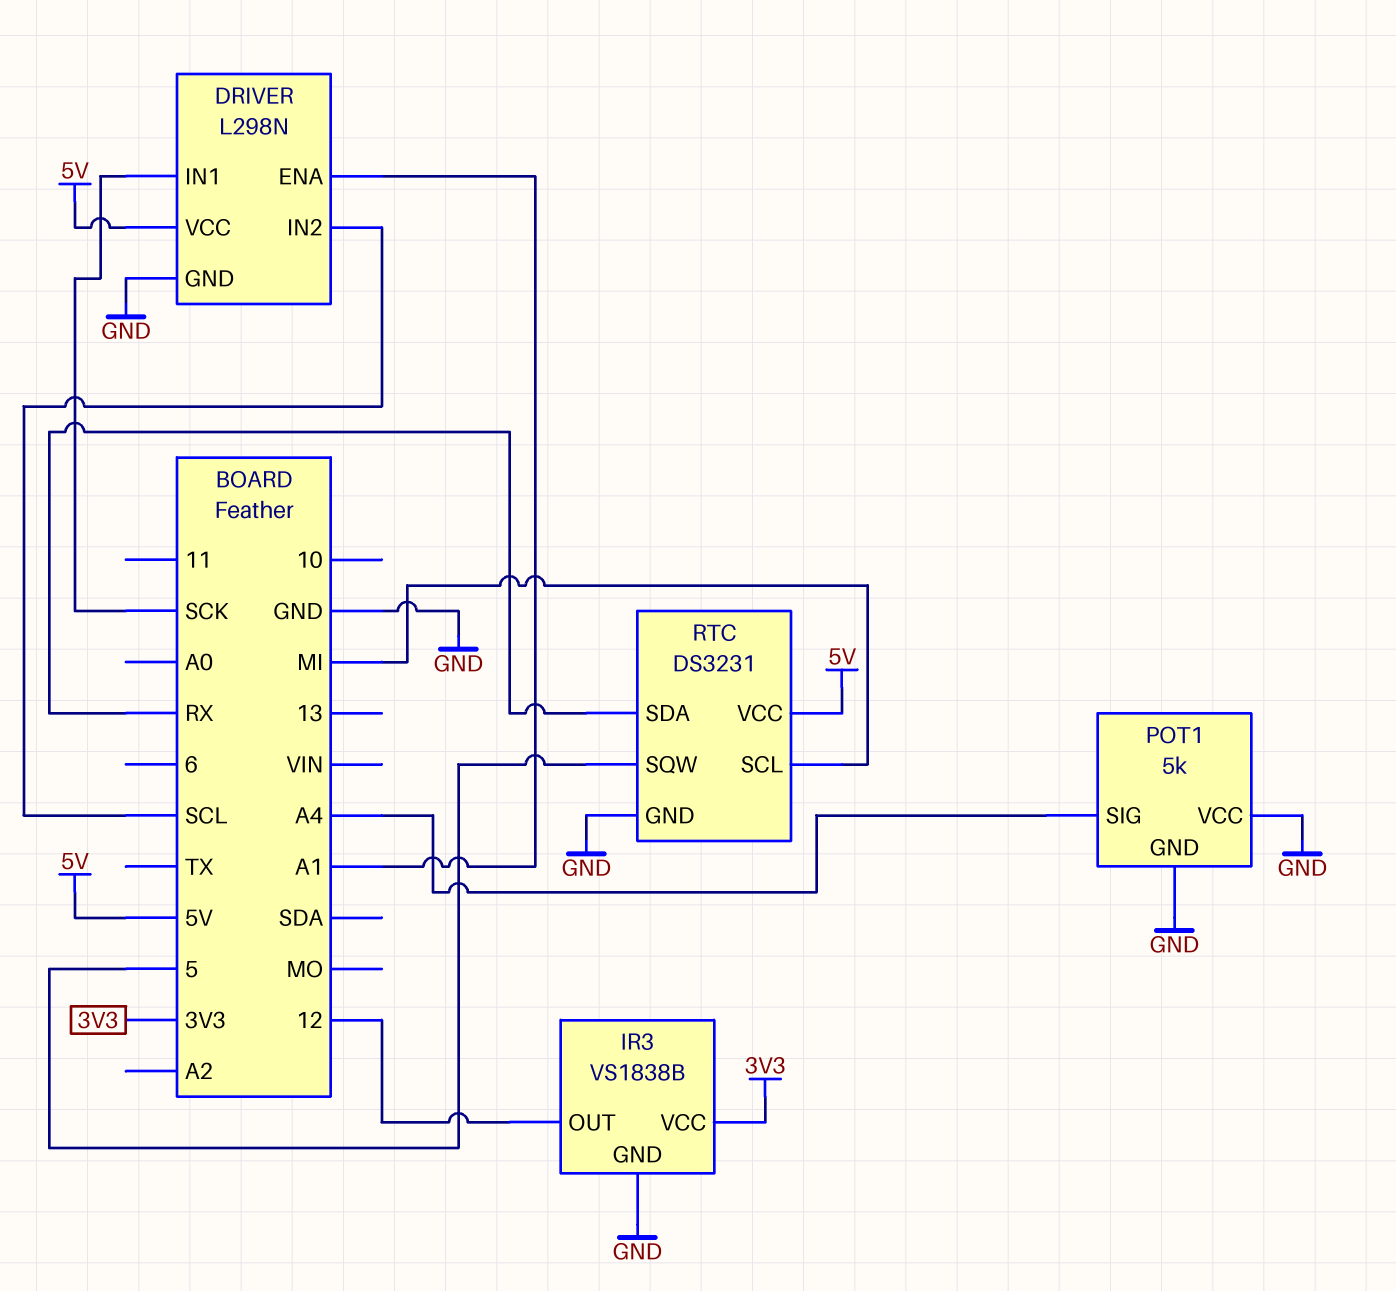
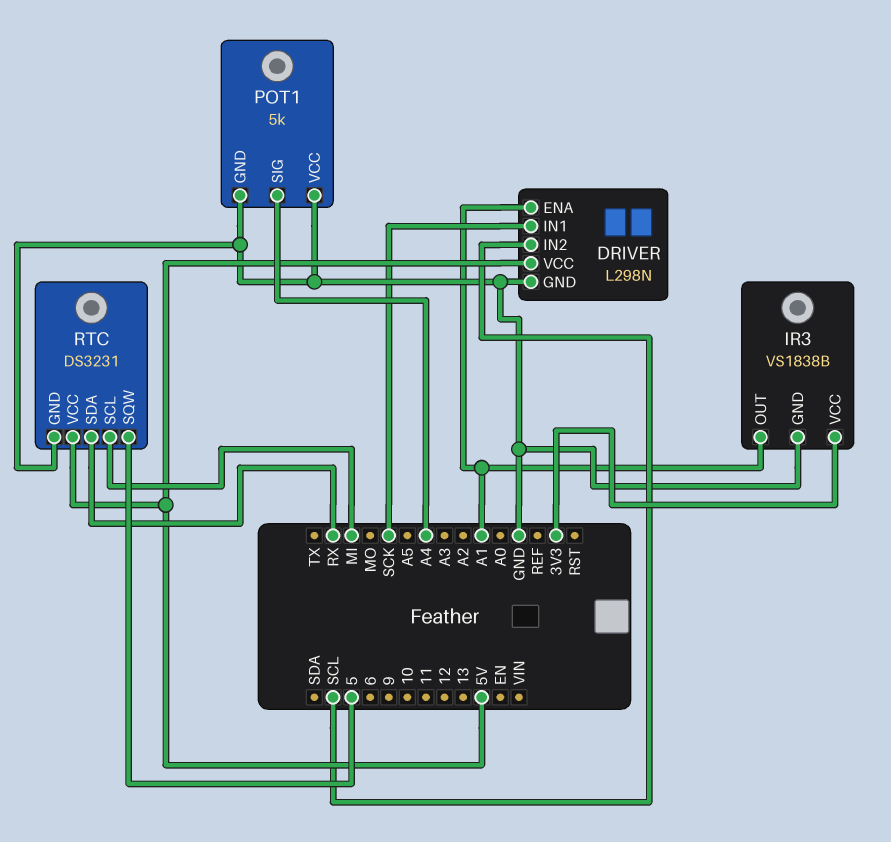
IR3 pin OUT: 12 -> A1

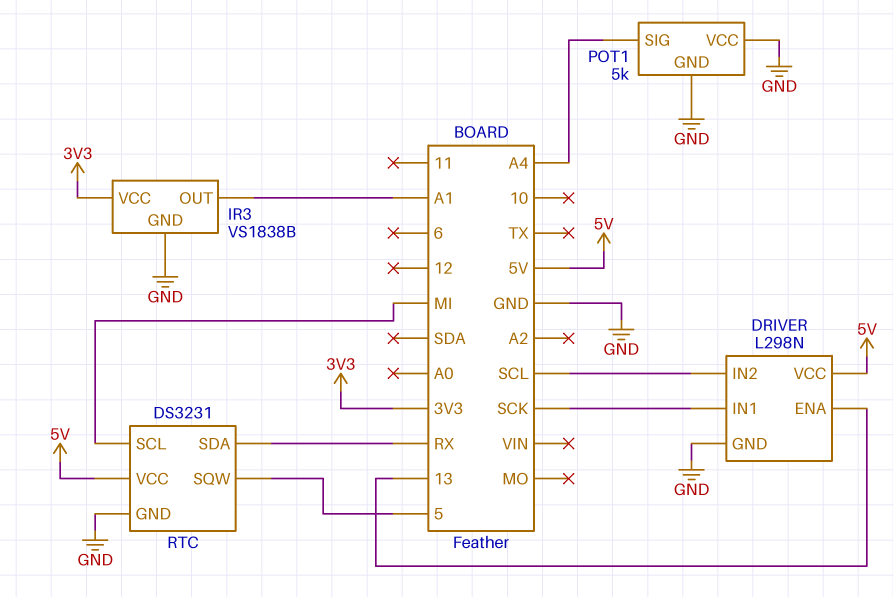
DRIVER pin ENA: A1 -> 13

